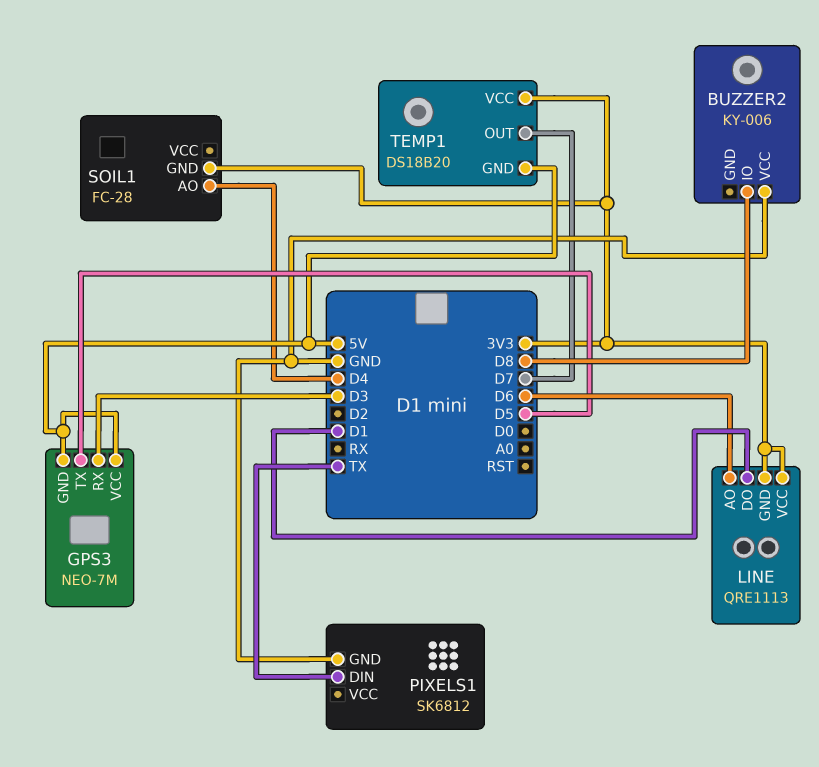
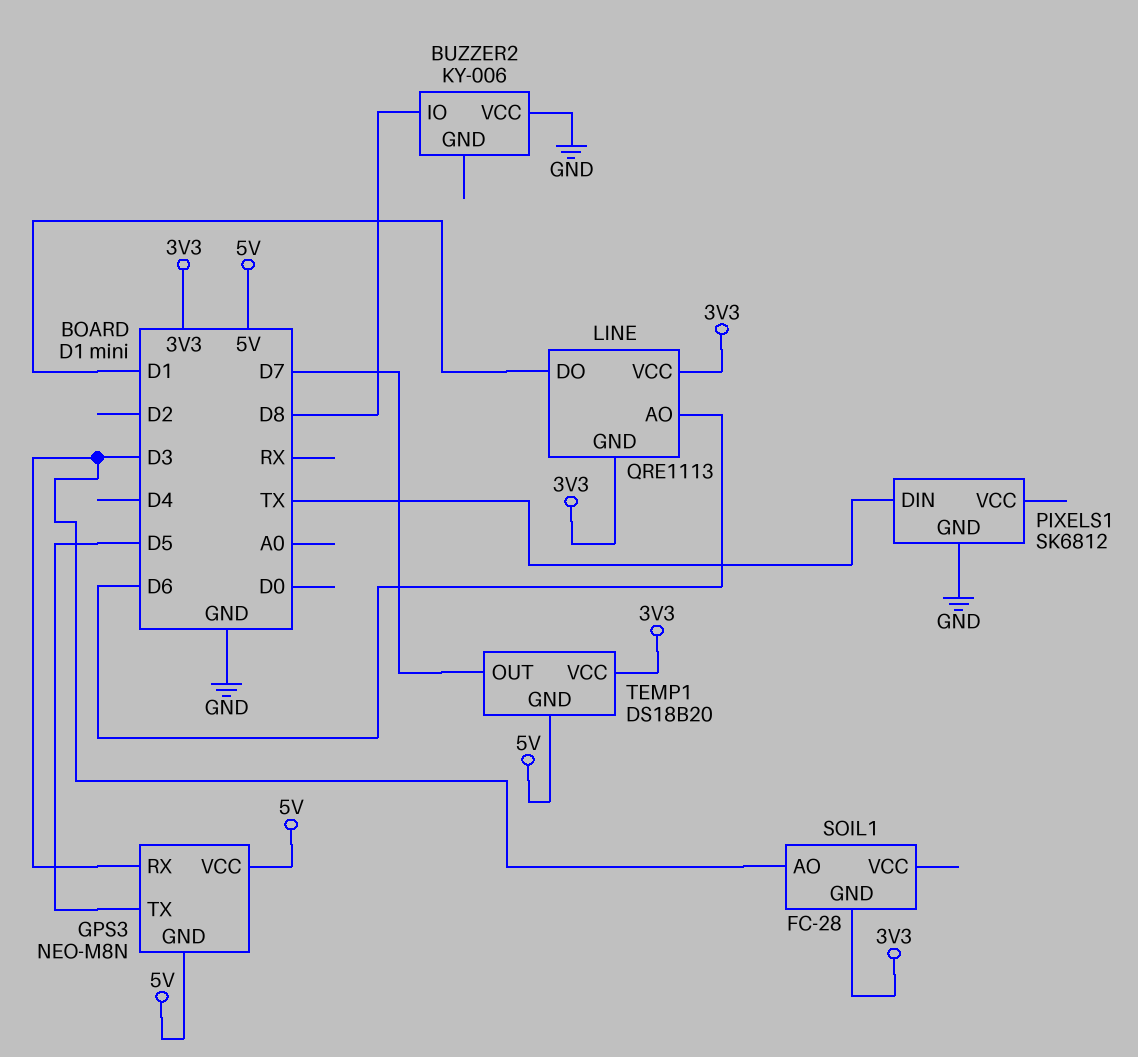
GPS3: NEO-7M -> NEO-M8N
SOIL1 pin AO: D4 -> D3

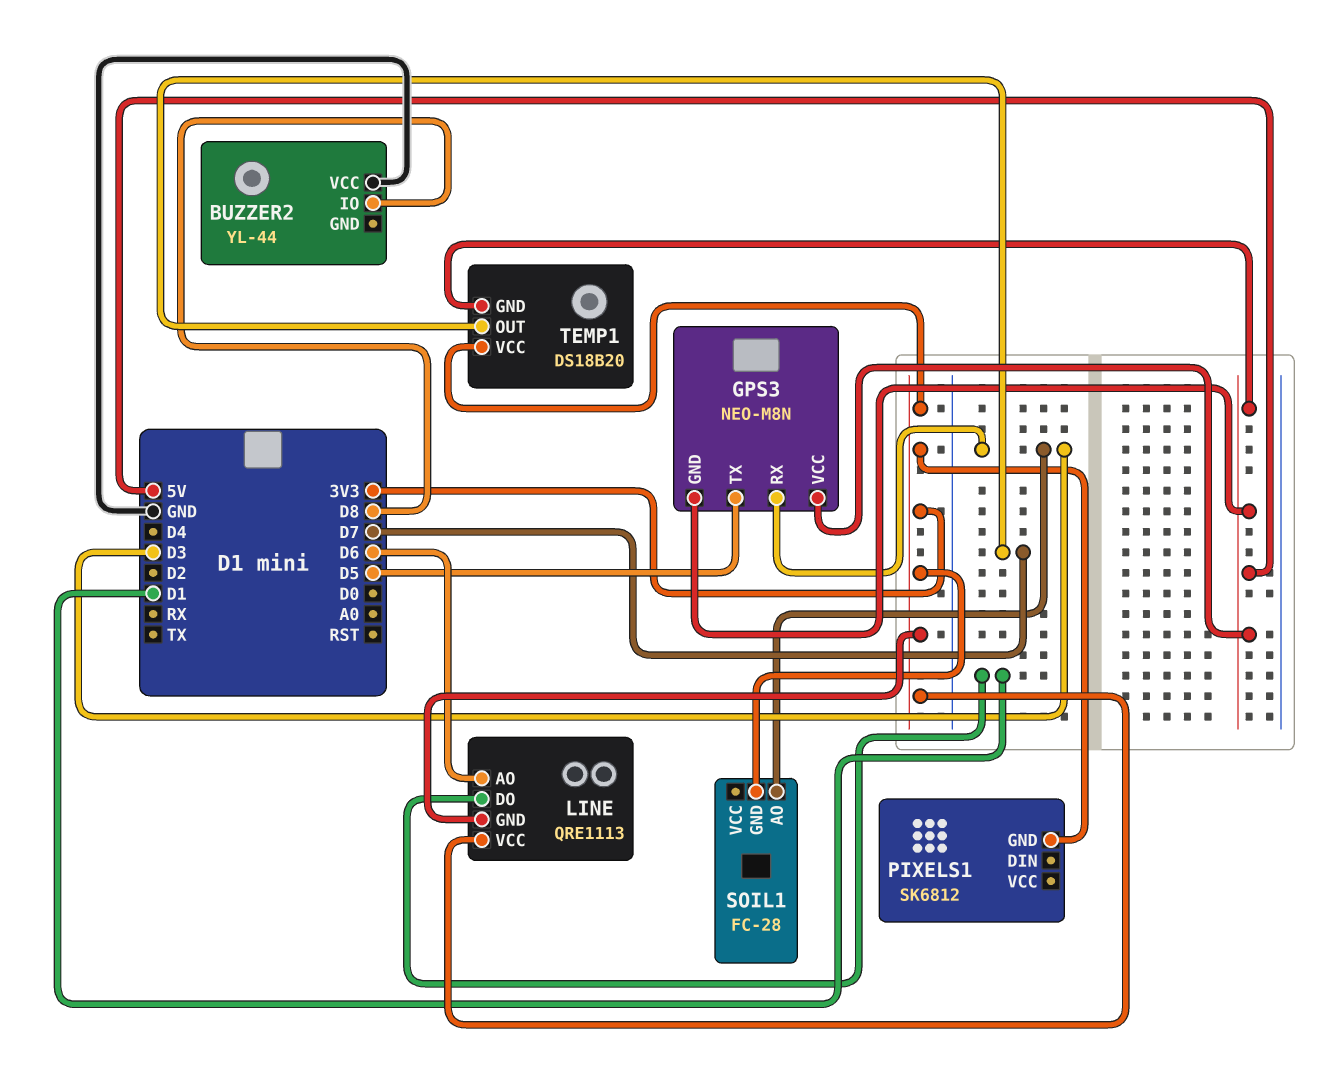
BUZZER2: KY-006 -> YL-44
PIXELS1 pin DIN: TX -> none
PIXELS1 pin GND: GND -> 3V3

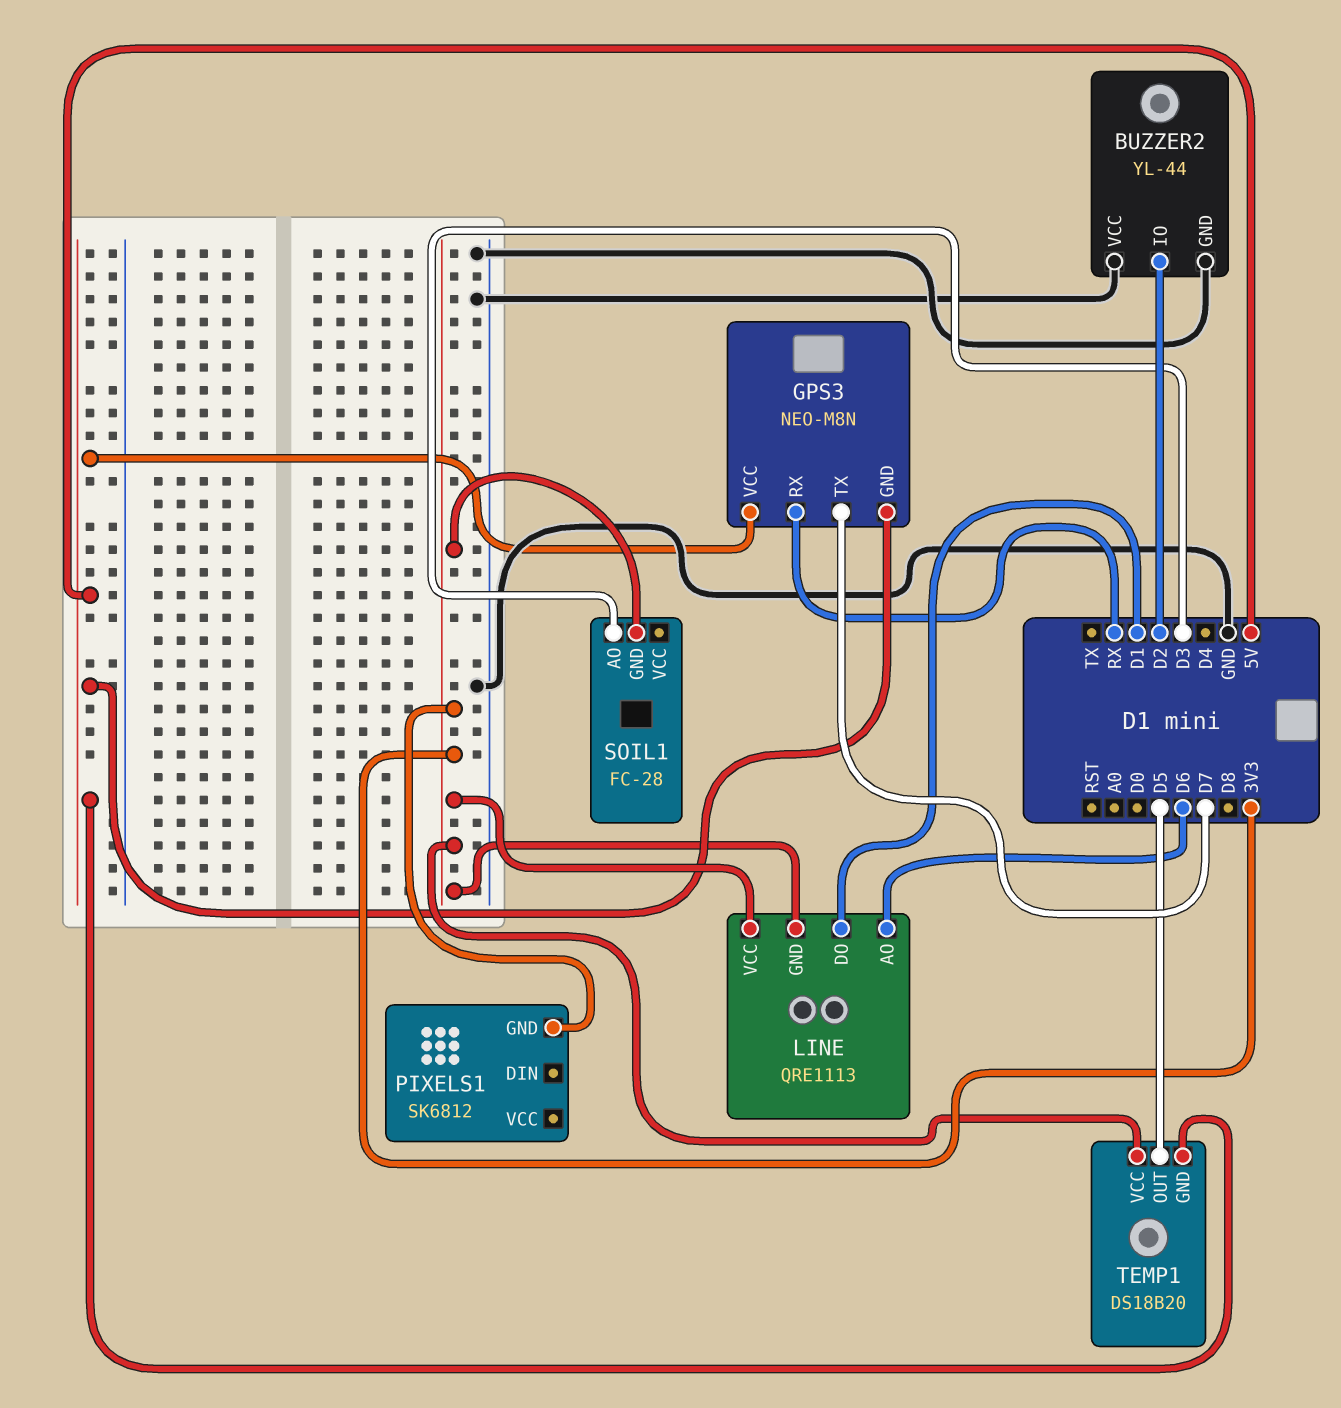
BUZZER2 pin GND: none -> GND
BUZZER2 pin IO: D8 -> D2
GPS3 pin RX: D3 -> RX
GPS3 pin TX: D5 -> D7
TEMP1 pin OUT: D7 -> D5

